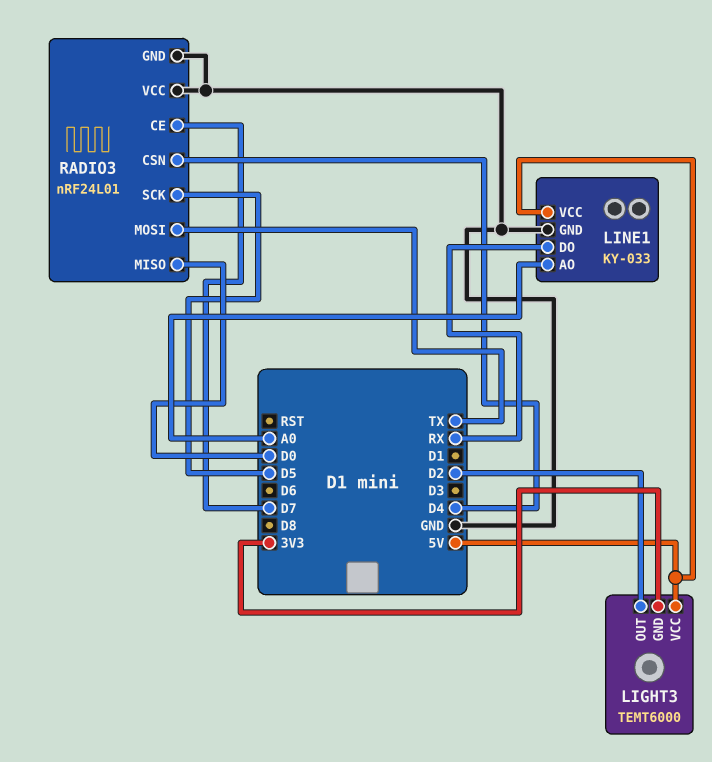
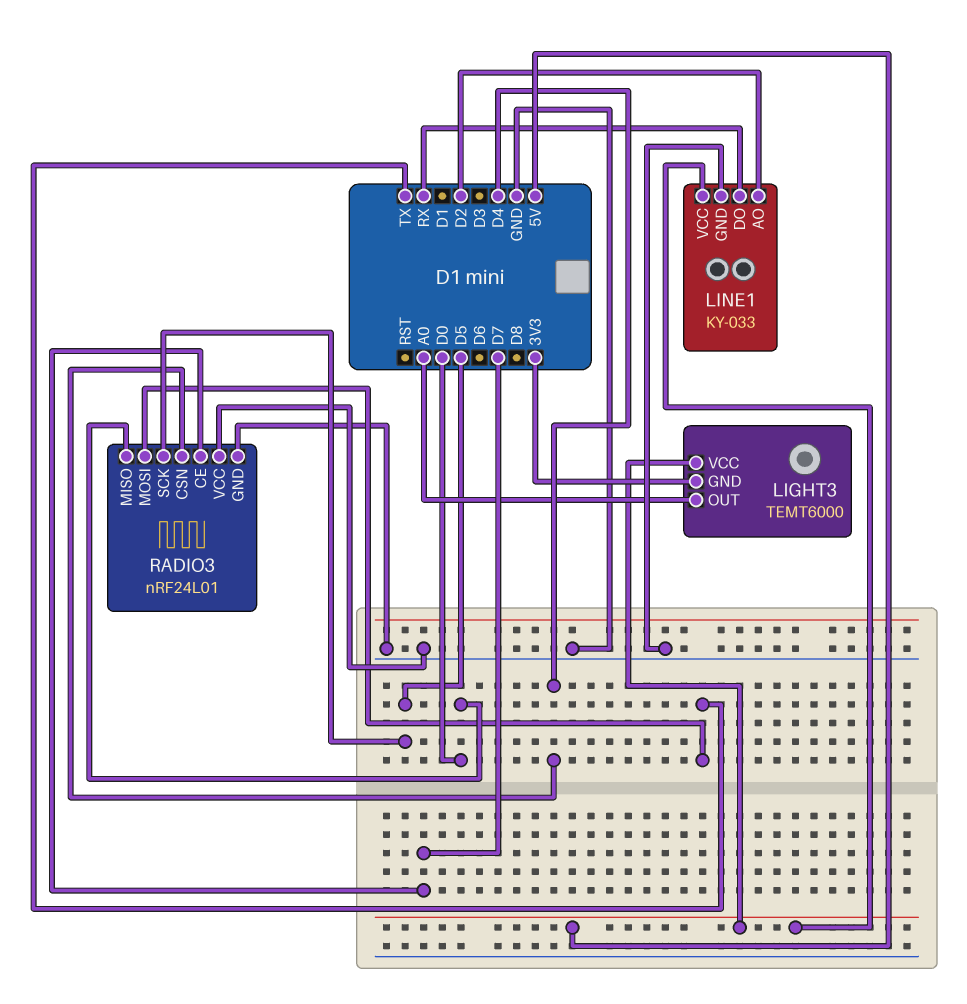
LIGHT3 pin OUT: D2 -> A0
LINE1 pin AO: A0 -> D2

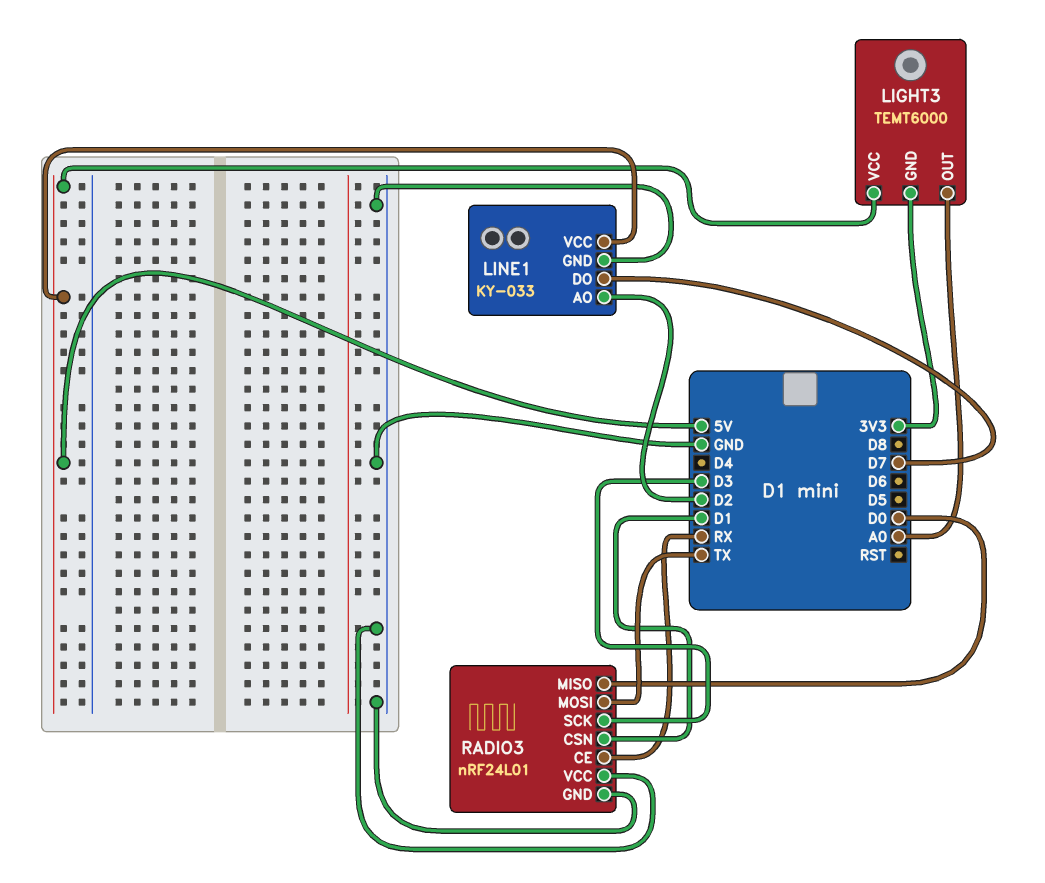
LINE1 pin DO: RX -> D7
RADIO3 pin CE: D7 -> RX
RADIO3 pin CSN: D4 -> D1
RADIO3 pin SCK: D5 -> D3

